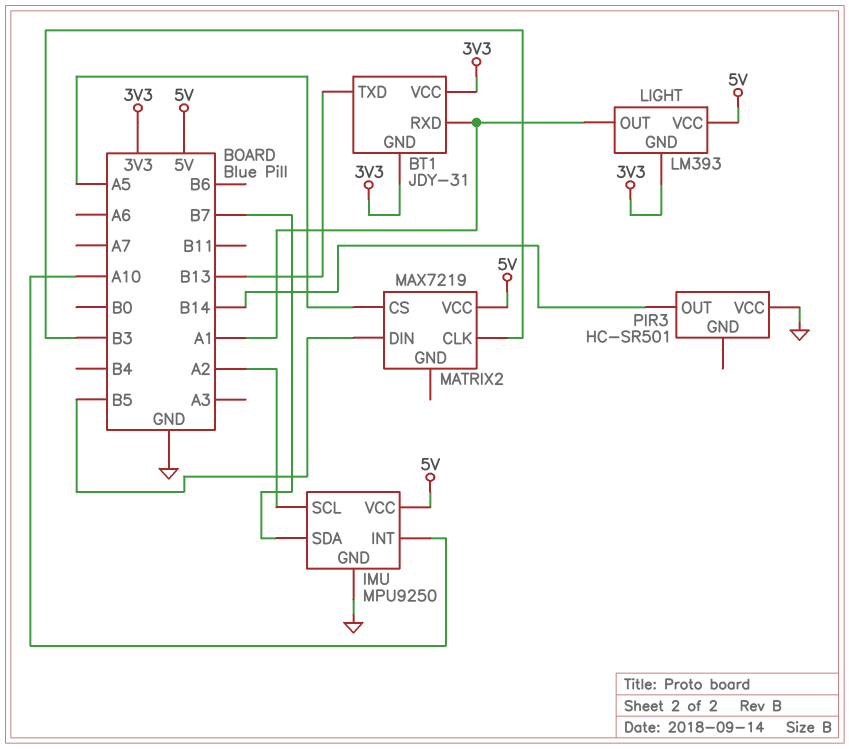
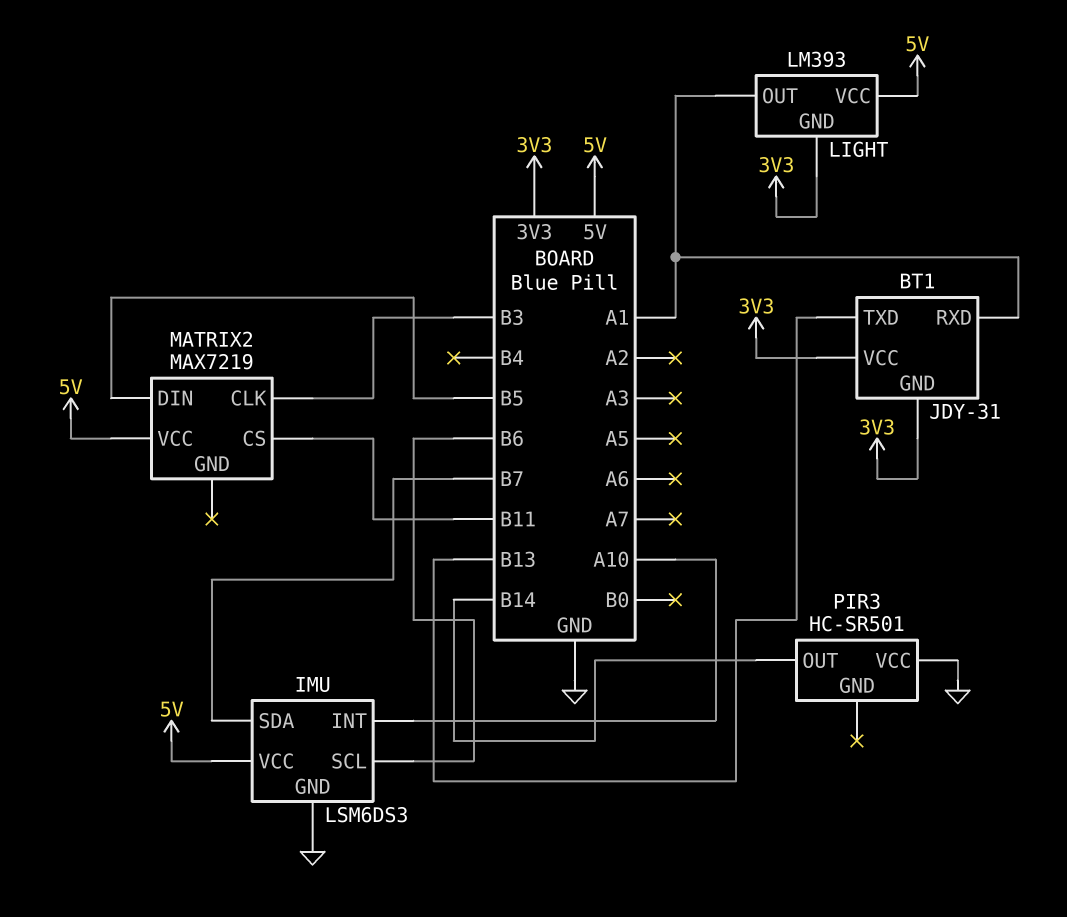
IMU: MPU9250 -> LSM6DS3
IMU pin SCL: A2 -> B6
MATRIX2 pin CS: A5 -> B11

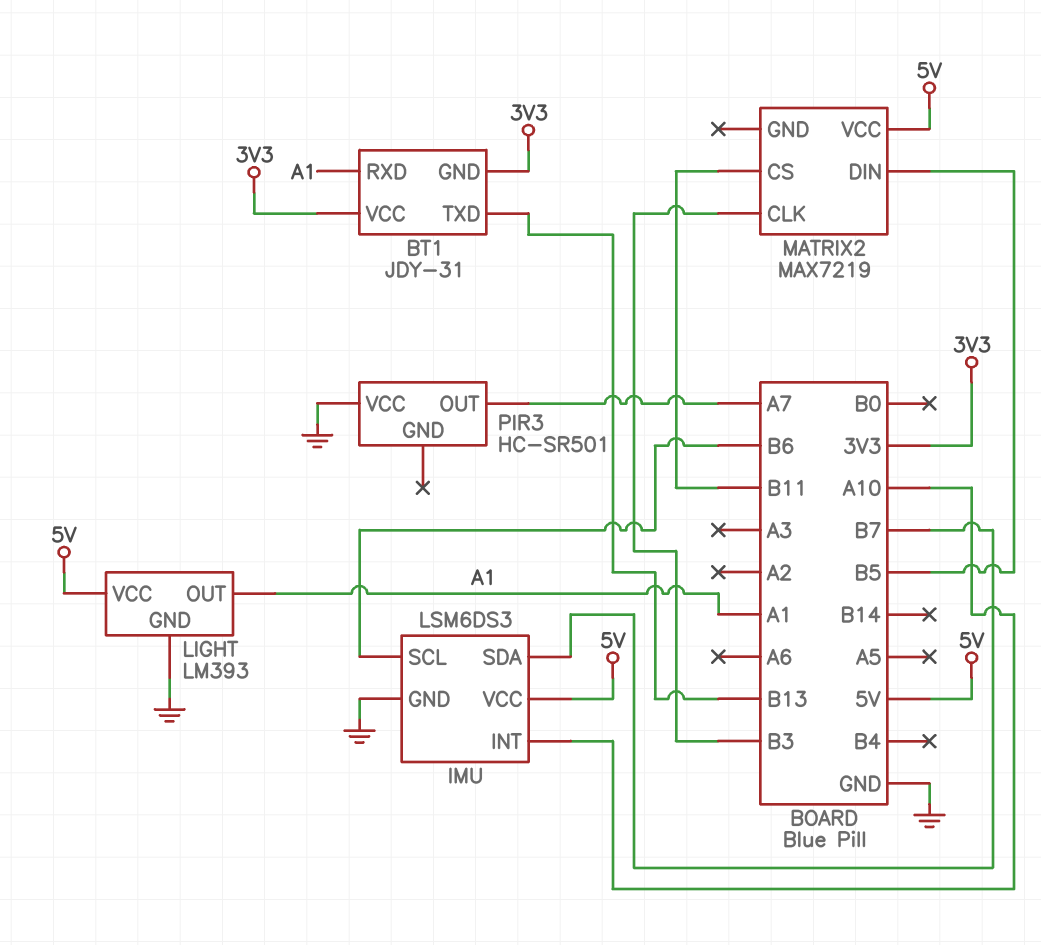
LIGHT pin GND: 3V3 -> GND
PIR3 pin OUT: B14 -> A7

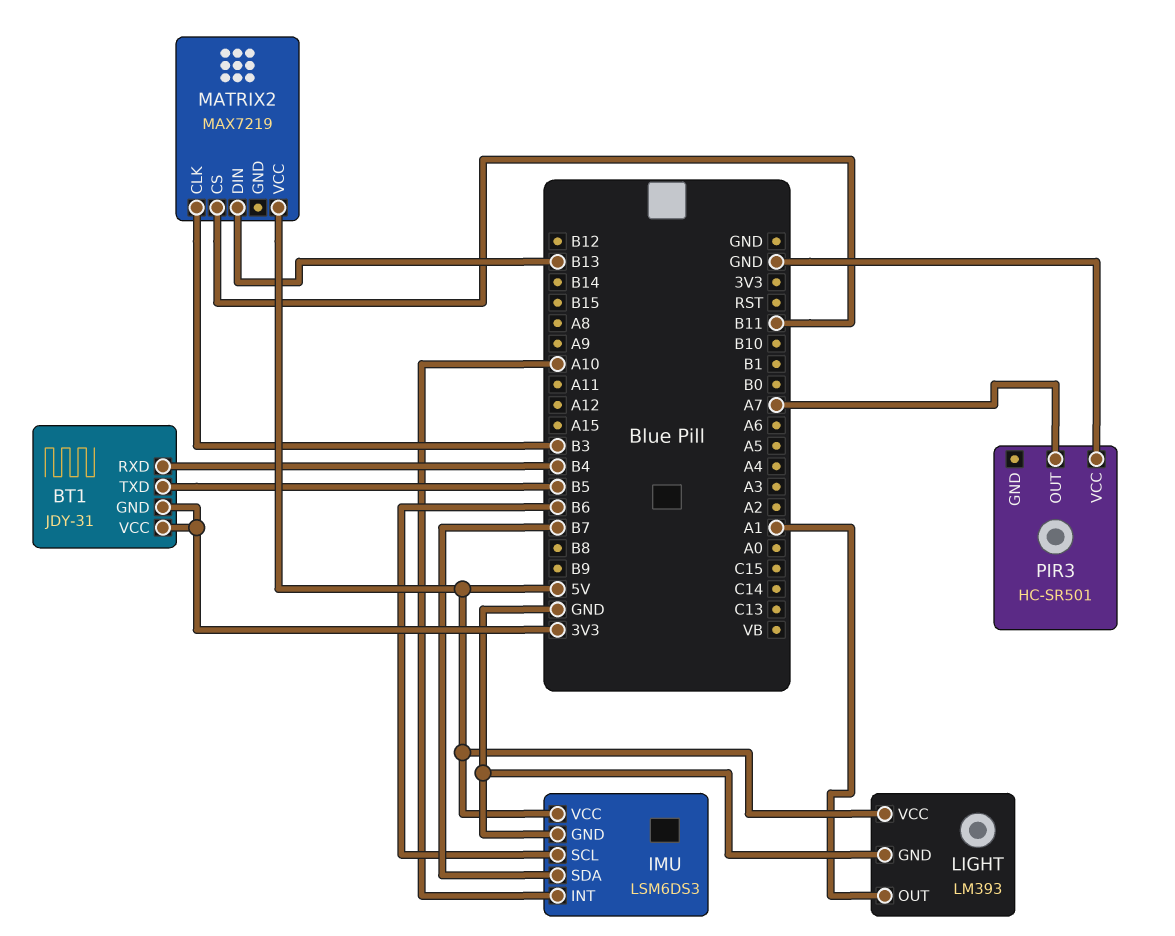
BT1 pin RXD: A1 -> B4
BT1 pin TXD: B13 -> B5
MATRIX2 pin DIN: B5 -> B13

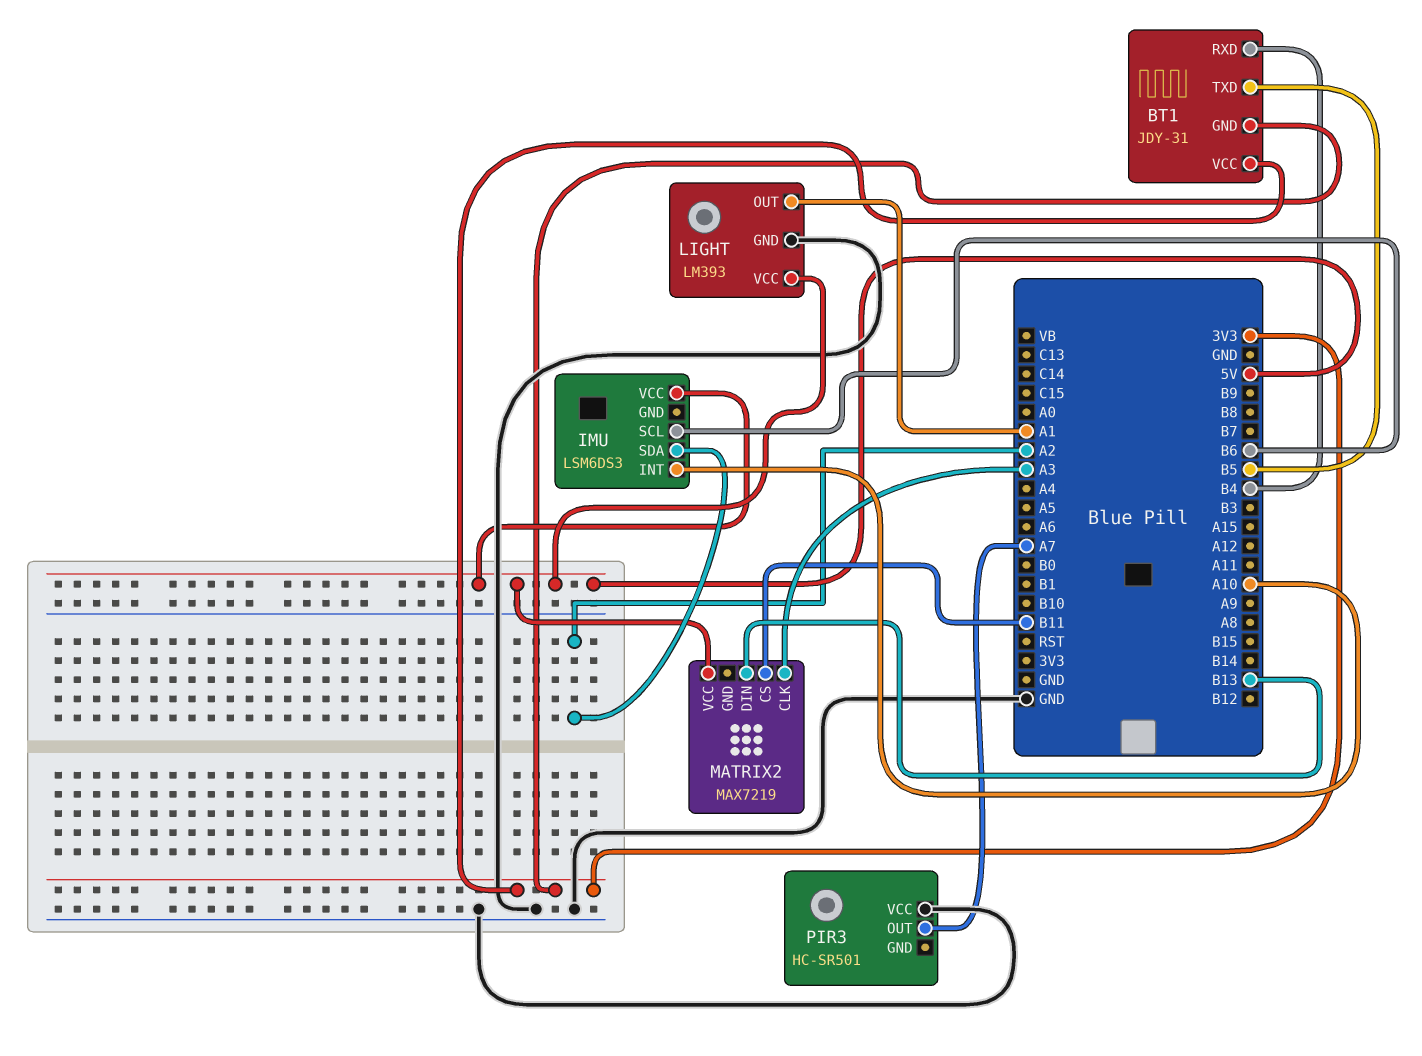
IMU pin GND: GND -> none
IMU pin SDA: B7 -> A2
MATRIX2 pin CLK: B3 -> A3

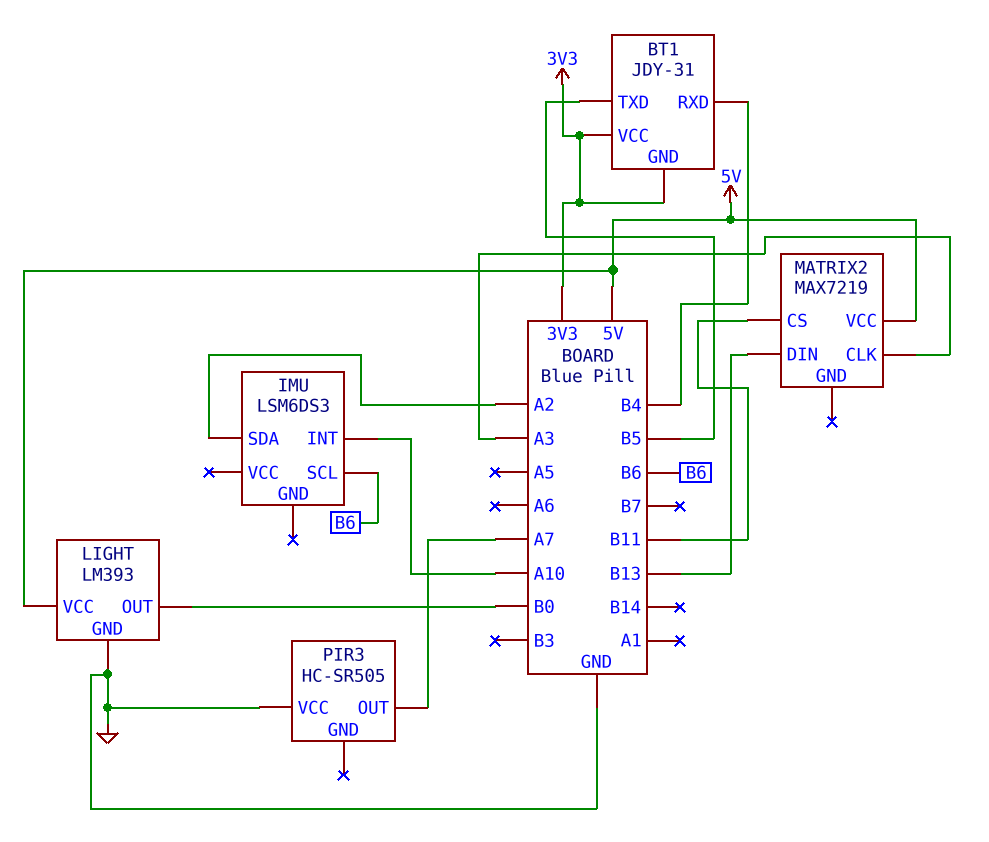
IMU pin VCC: 5V -> none
LIGHT pin OUT: A1 -> B0
PIR3: HC-SR501 -> HC-SR505

